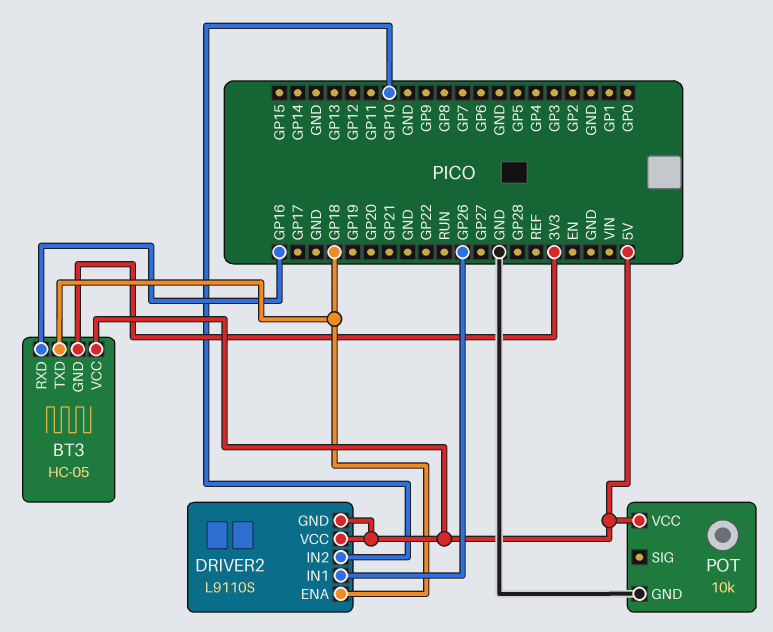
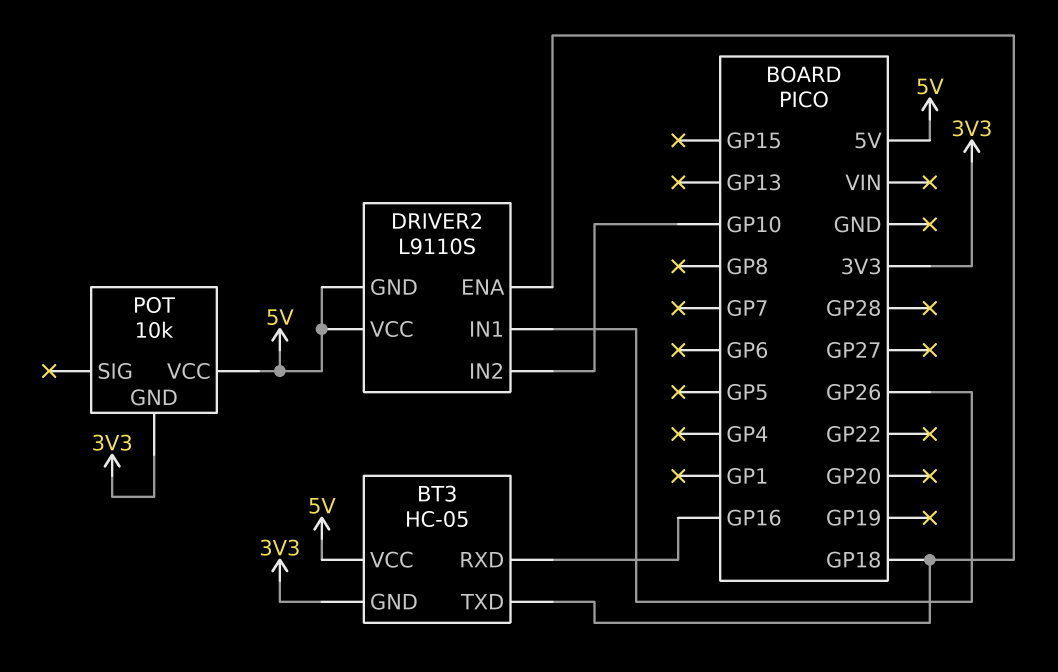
POT pin GND: GND -> 3V3

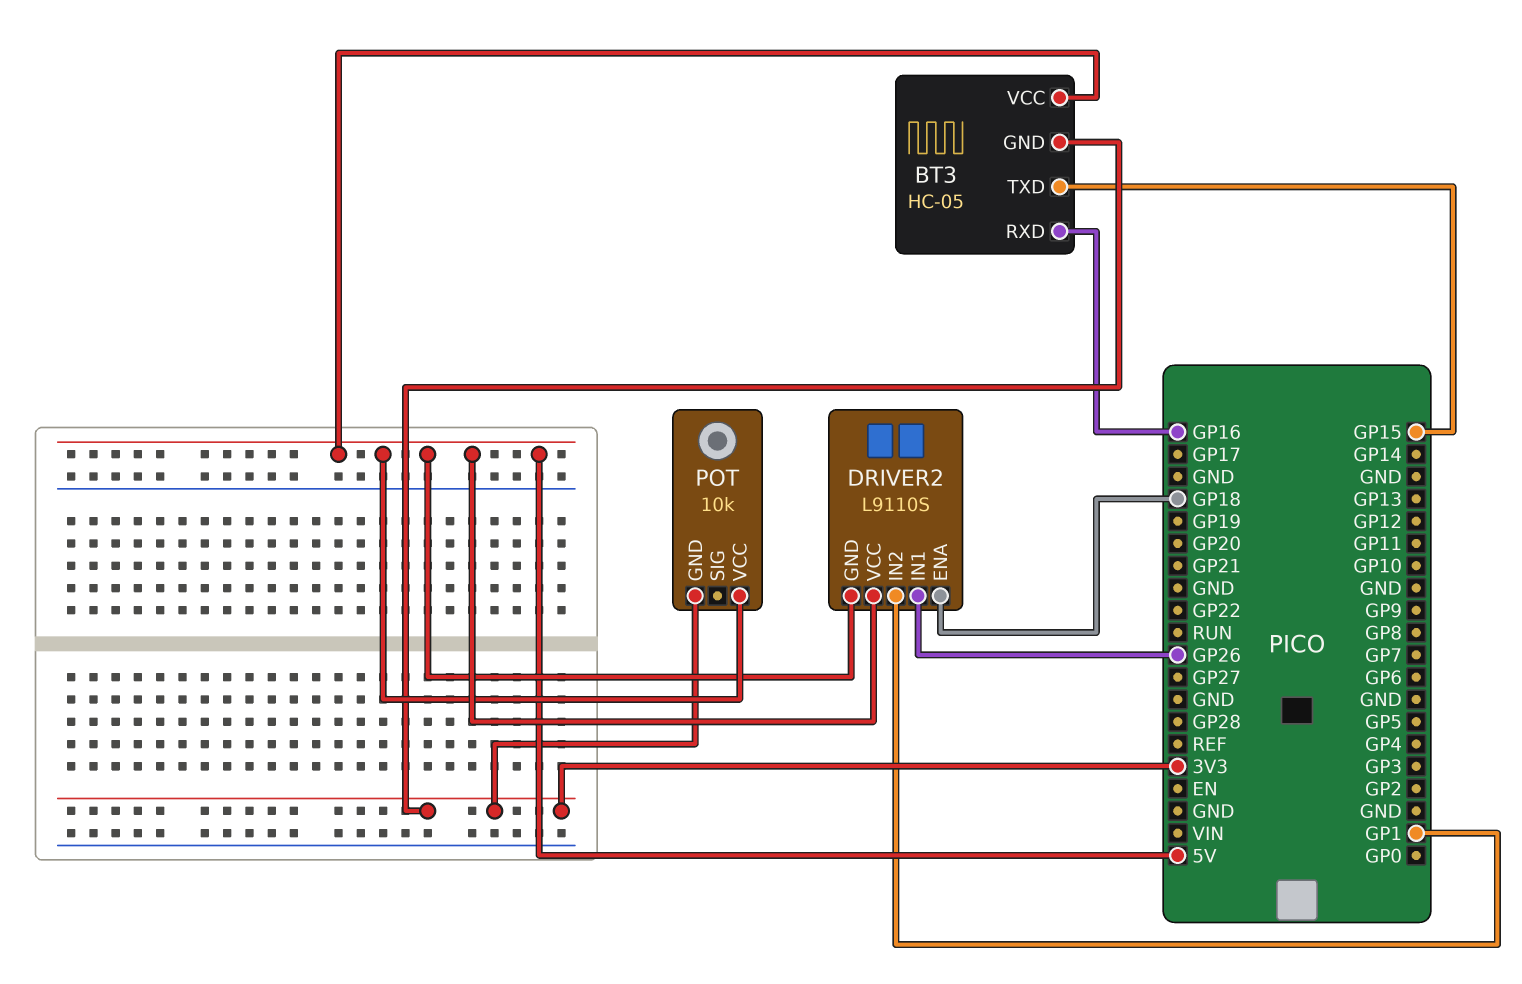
BT3 pin TXD: GP18 -> GP15
DRIVER2 pin IN2: GP10 -> GP1

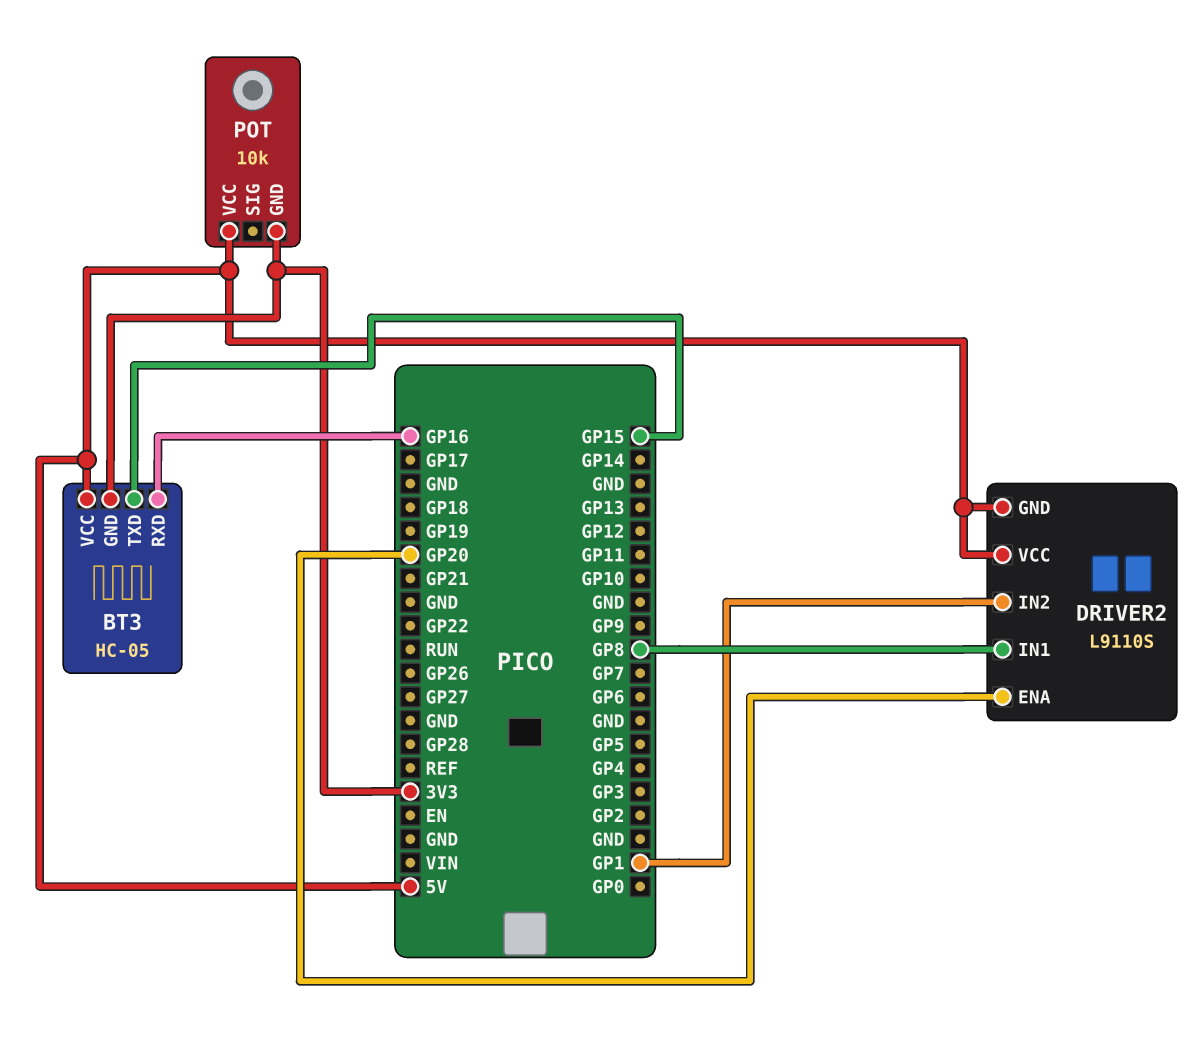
DRIVER2 pin ENA: GP18 -> GP20
DRIVER2 pin IN1: GP26 -> GP8

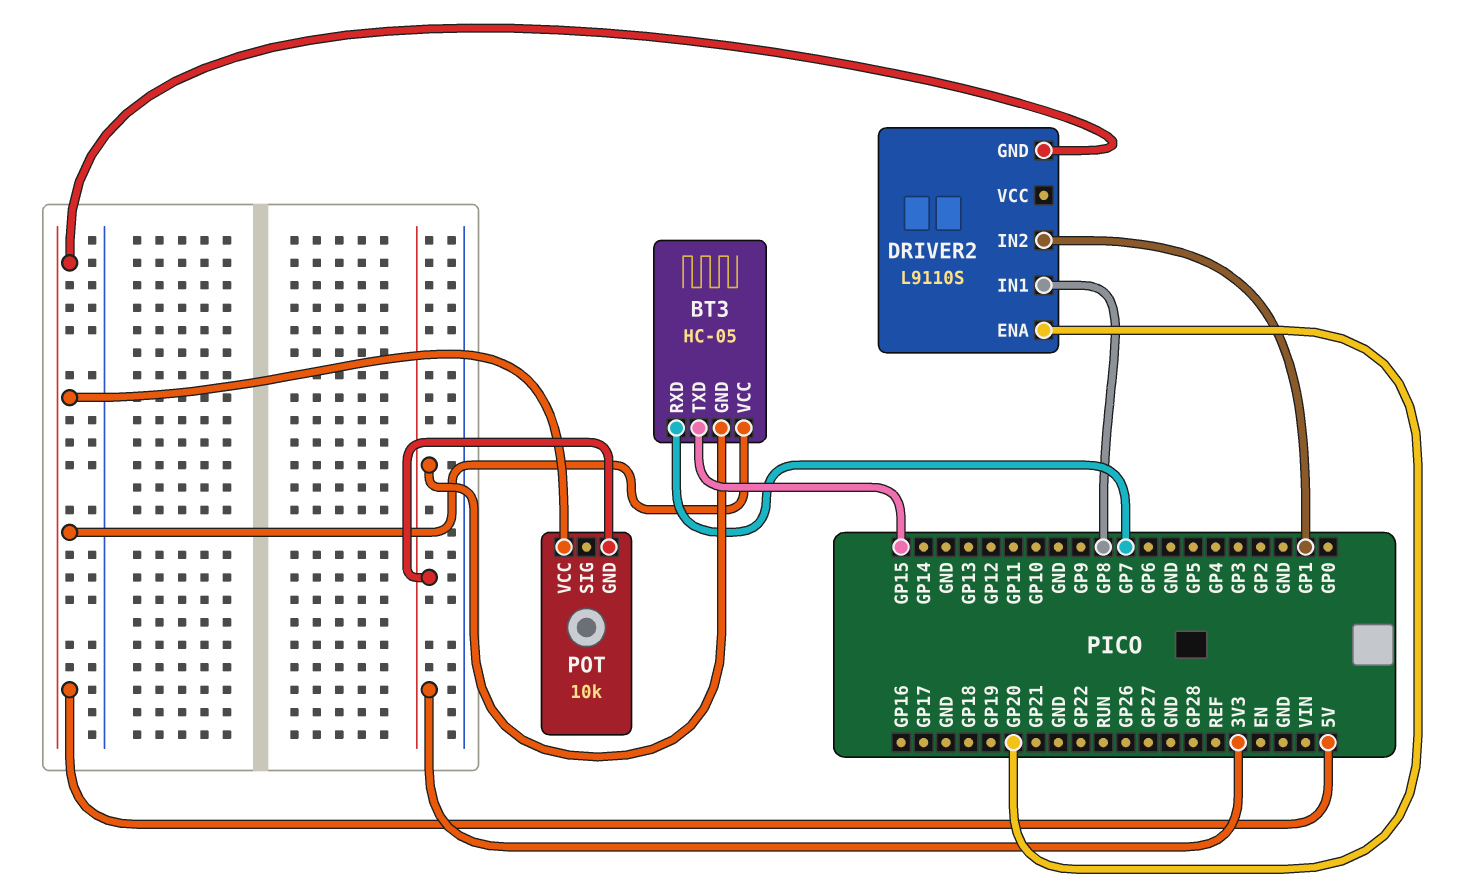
BT3 pin RXD: GP16 -> GP7
DRIVER2 pin VCC: 5V -> none

